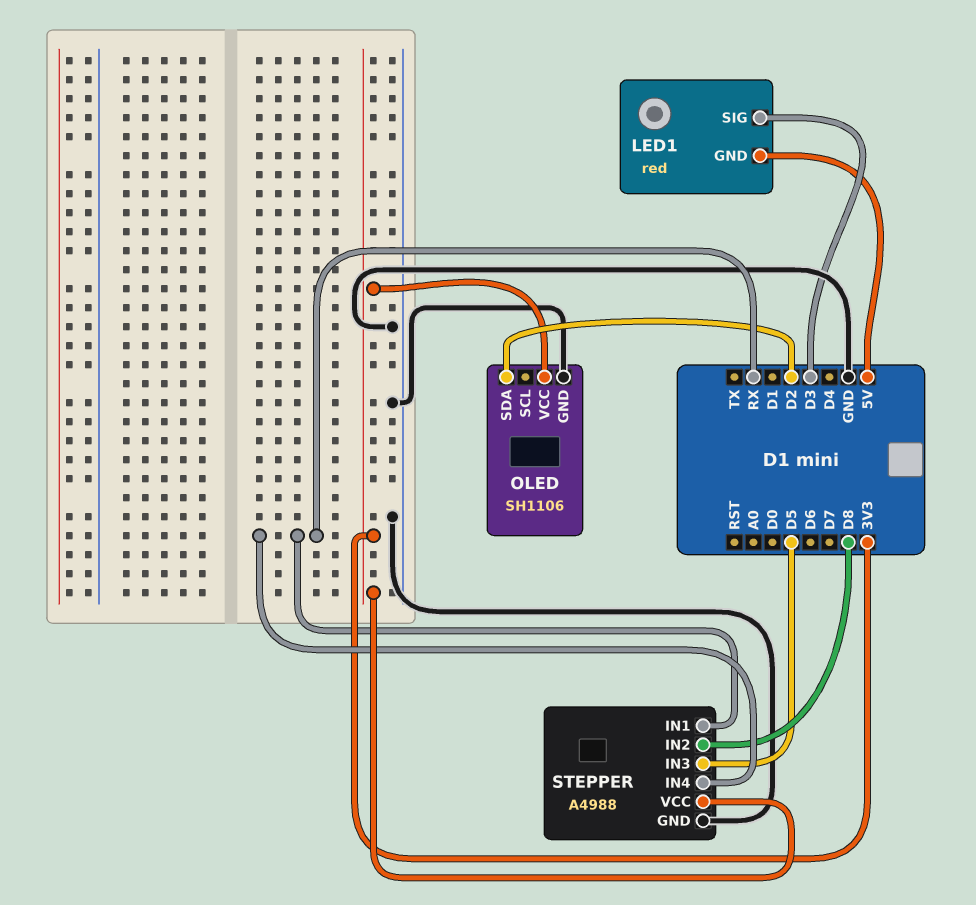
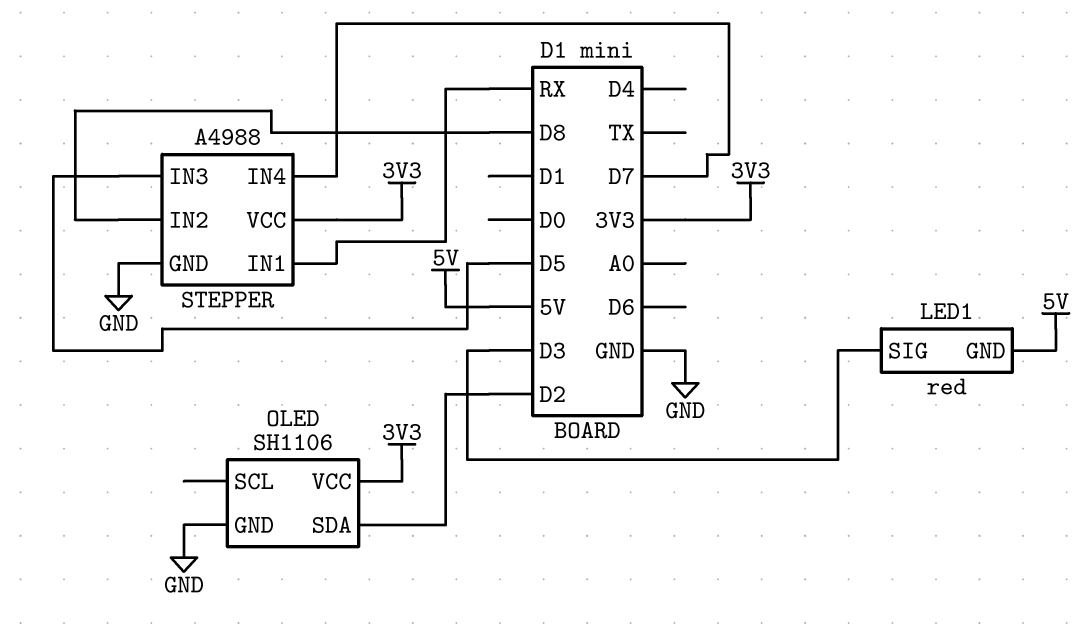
STEPPER pin IN4: RX -> D7

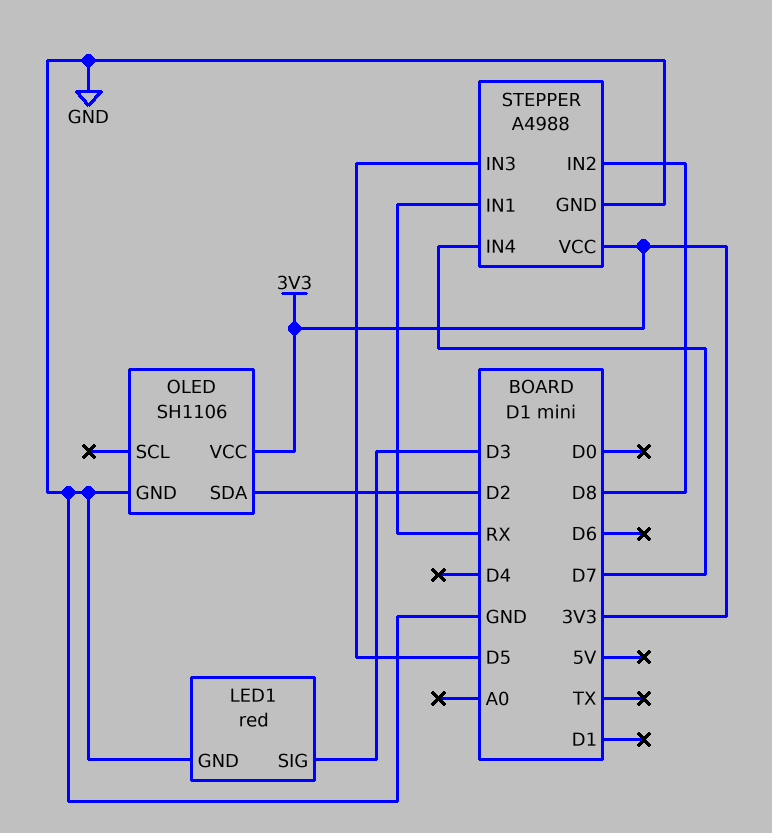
LED1 pin GND: 5V -> GND

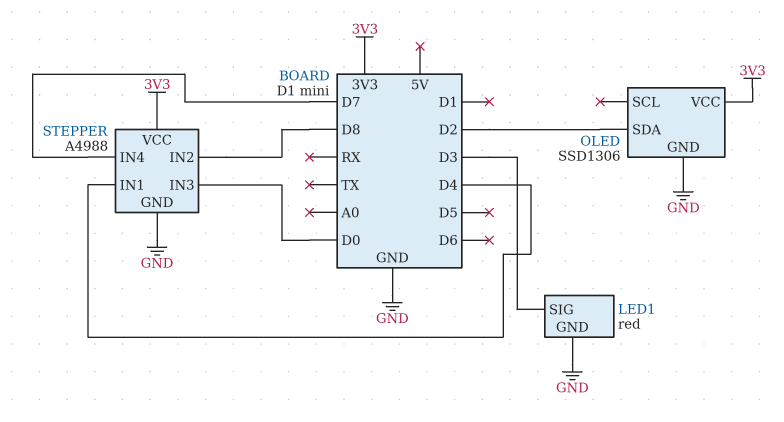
OLED: SH1106 -> SSD1306
STEPPER pin IN1: RX -> D4
STEPPER pin IN3: D5 -> D0

